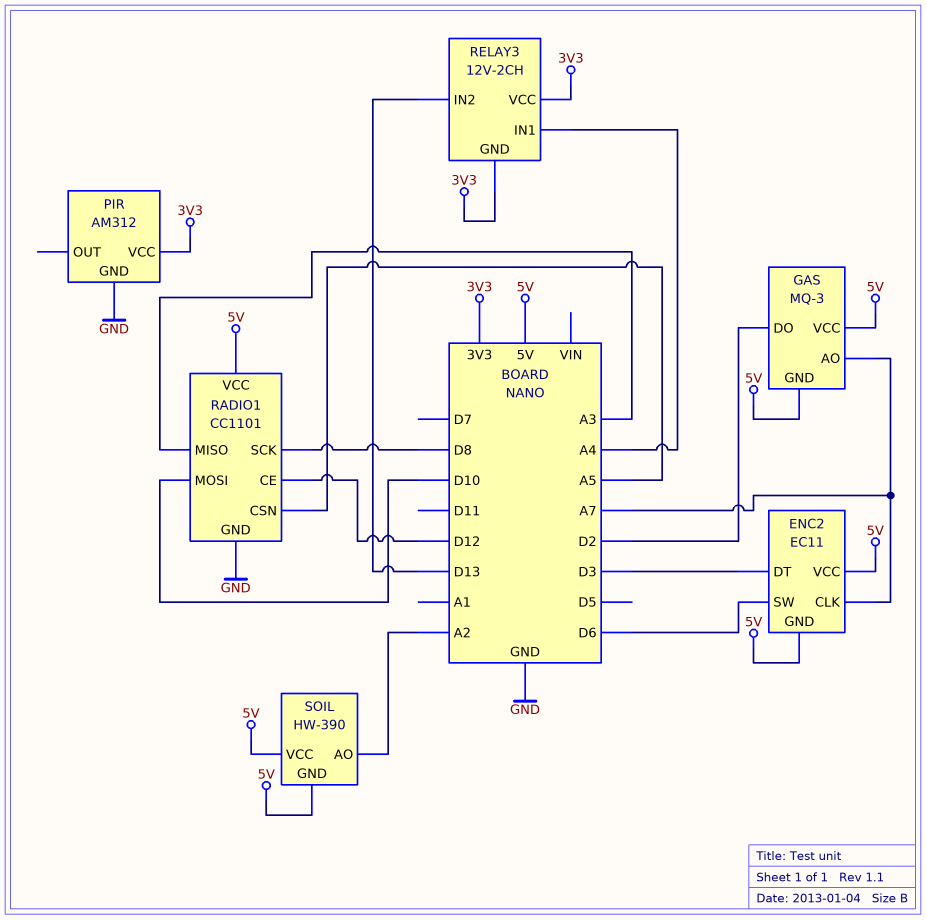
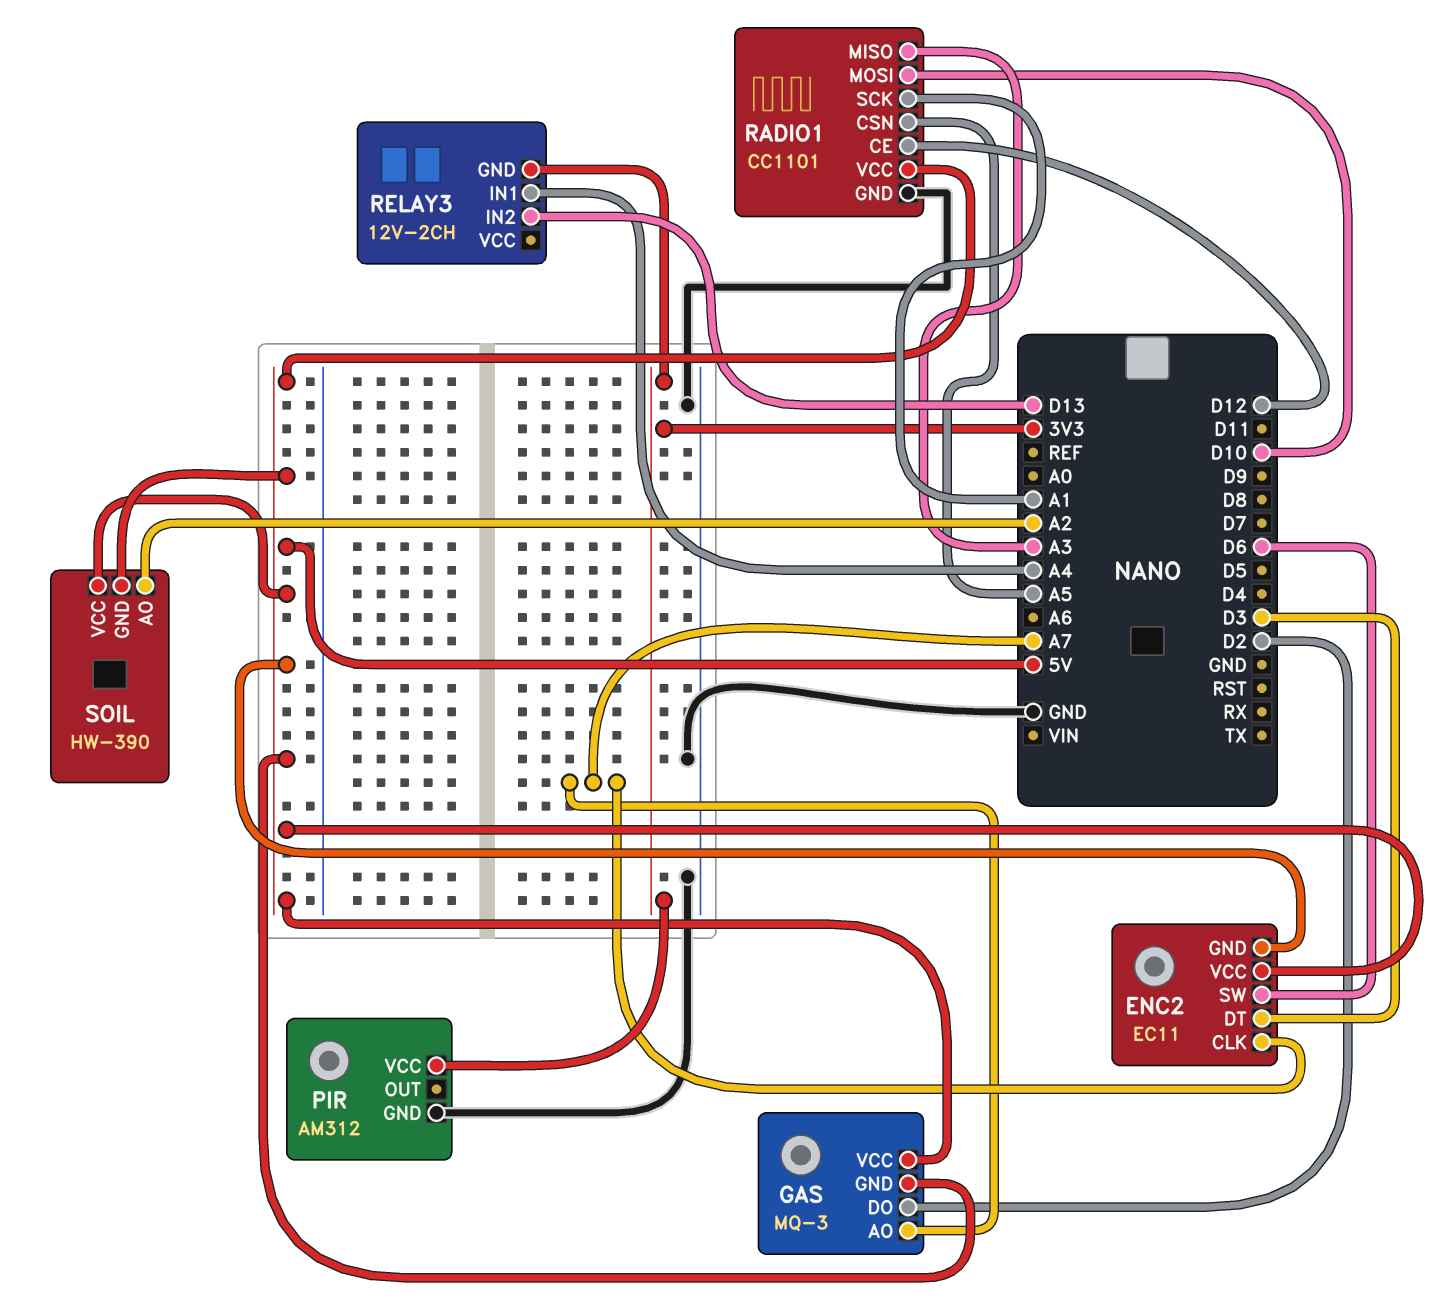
RADIO1 pin SCK: D8 -> A1
RELAY3 pin VCC: 3V3 -> none

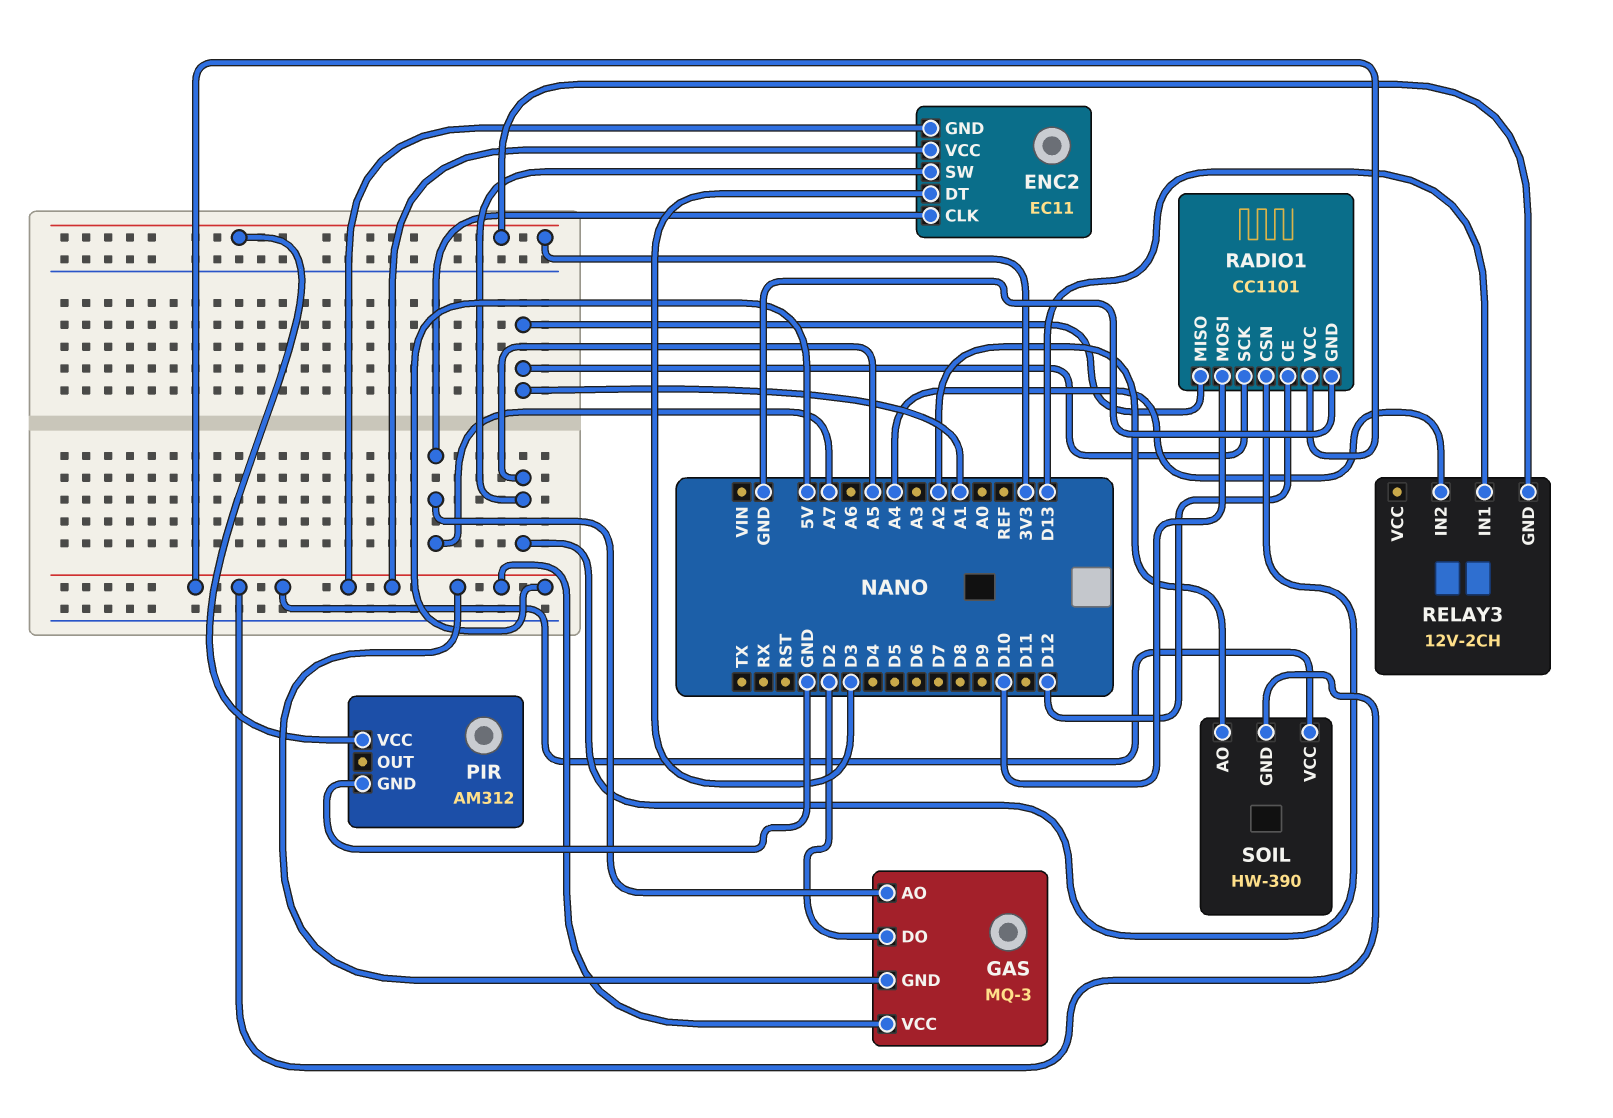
ENC2 pin SW: D6 -> A5
RADIO1 pin MISO: A3 -> A1
RELAY3 pin IN1: A4 -> D13
RELAY3 pin IN2: D13 -> A4

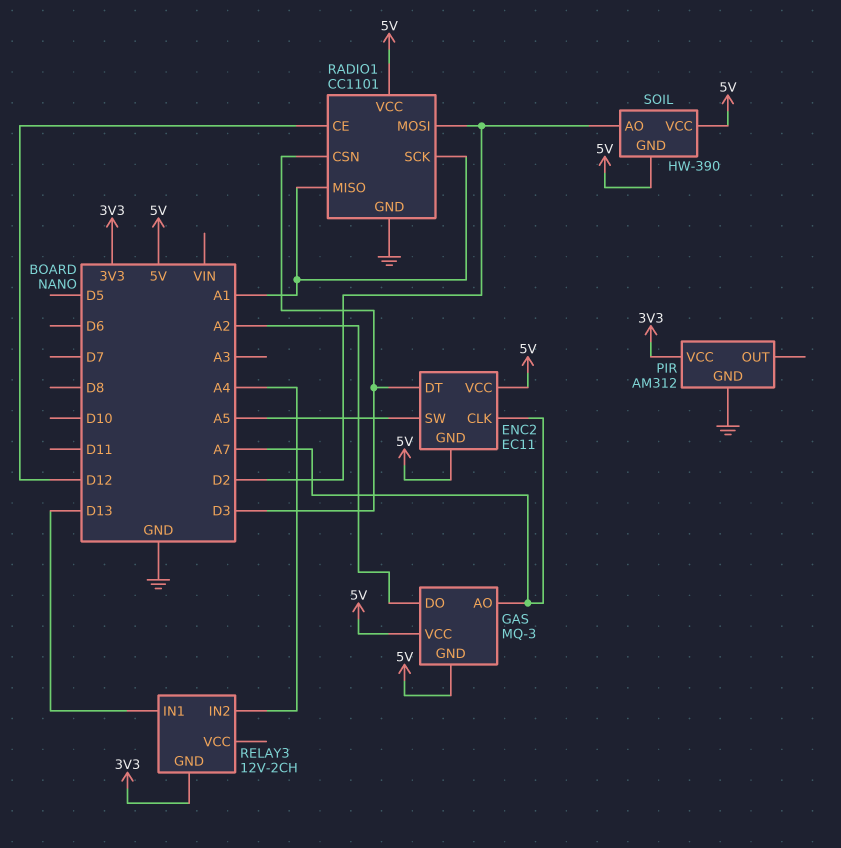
GAS pin DO: D2 -> A2
RADIO1 pin CSN: A5 -> D3
RADIO1 pin MOSI: D10 -> D2
SOIL pin AO: A2 -> D2

